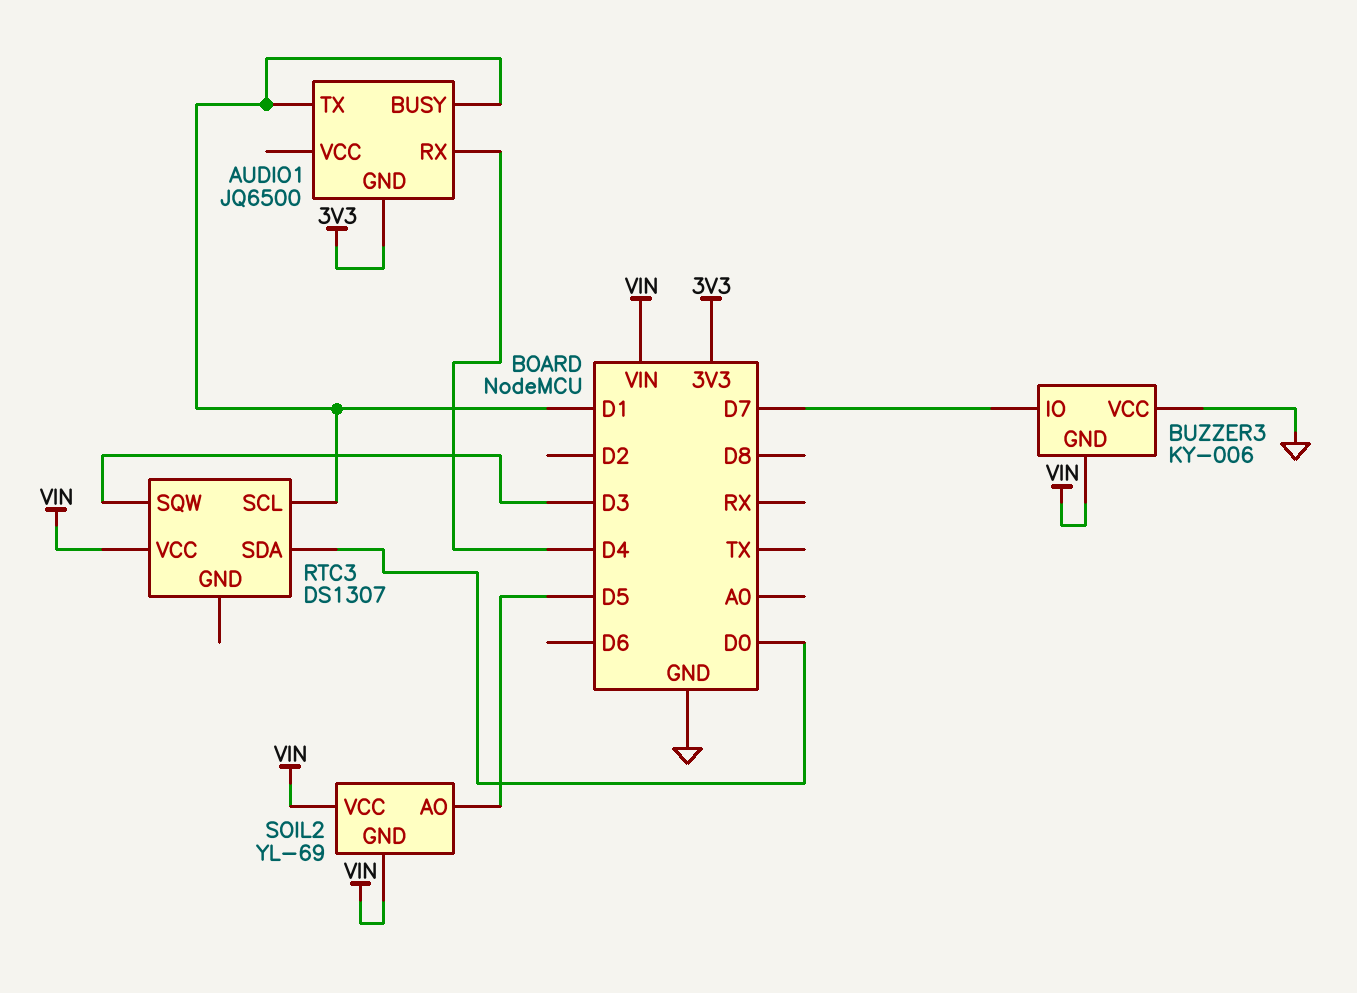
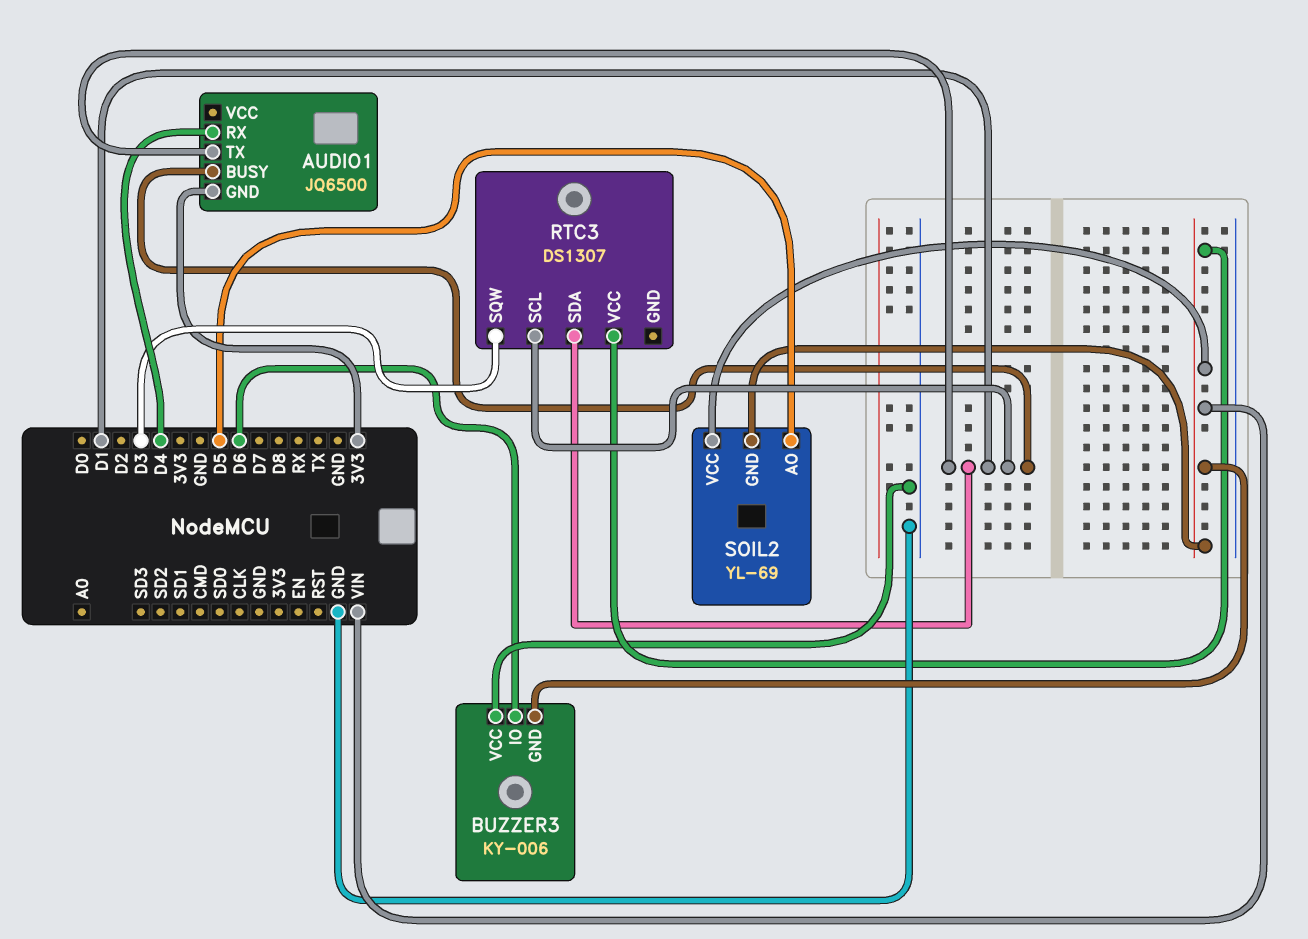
BUZZER3 pin IO: D7 -> D6
RTC3 pin SDA: D0 -> D1

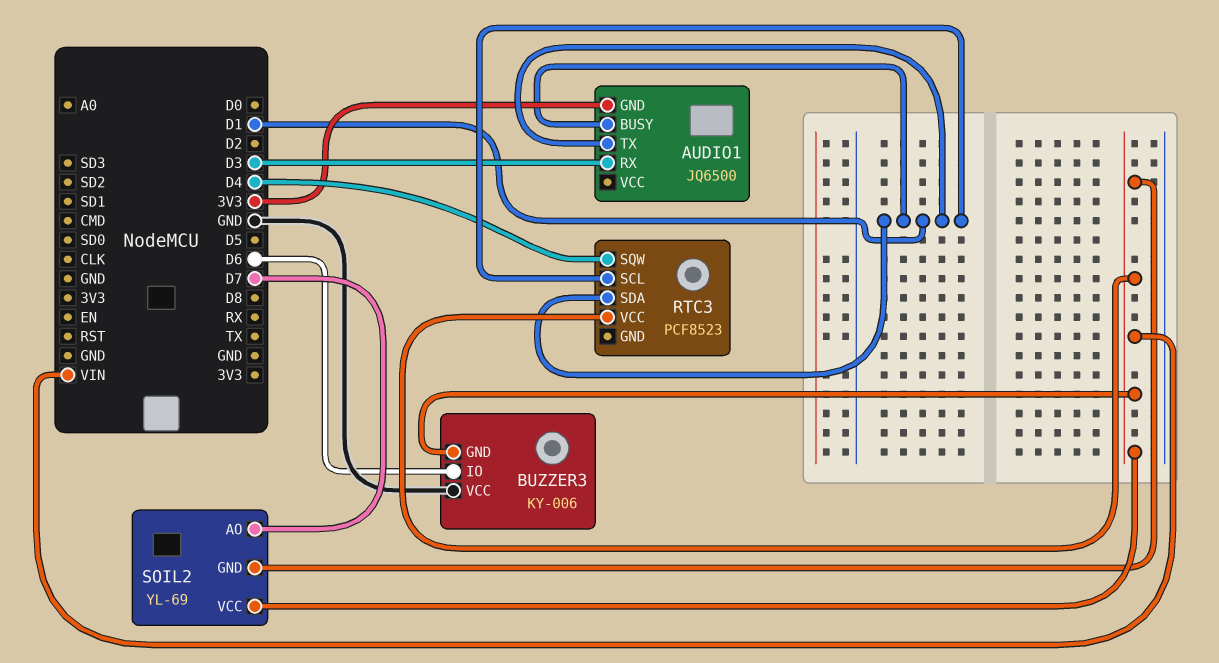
AUDIO1 pin RX: D4 -> D3
RTC3: DS1307 -> PCF8523
RTC3 pin SQW: D3 -> D4
SOIL2 pin AO: D5 -> D7

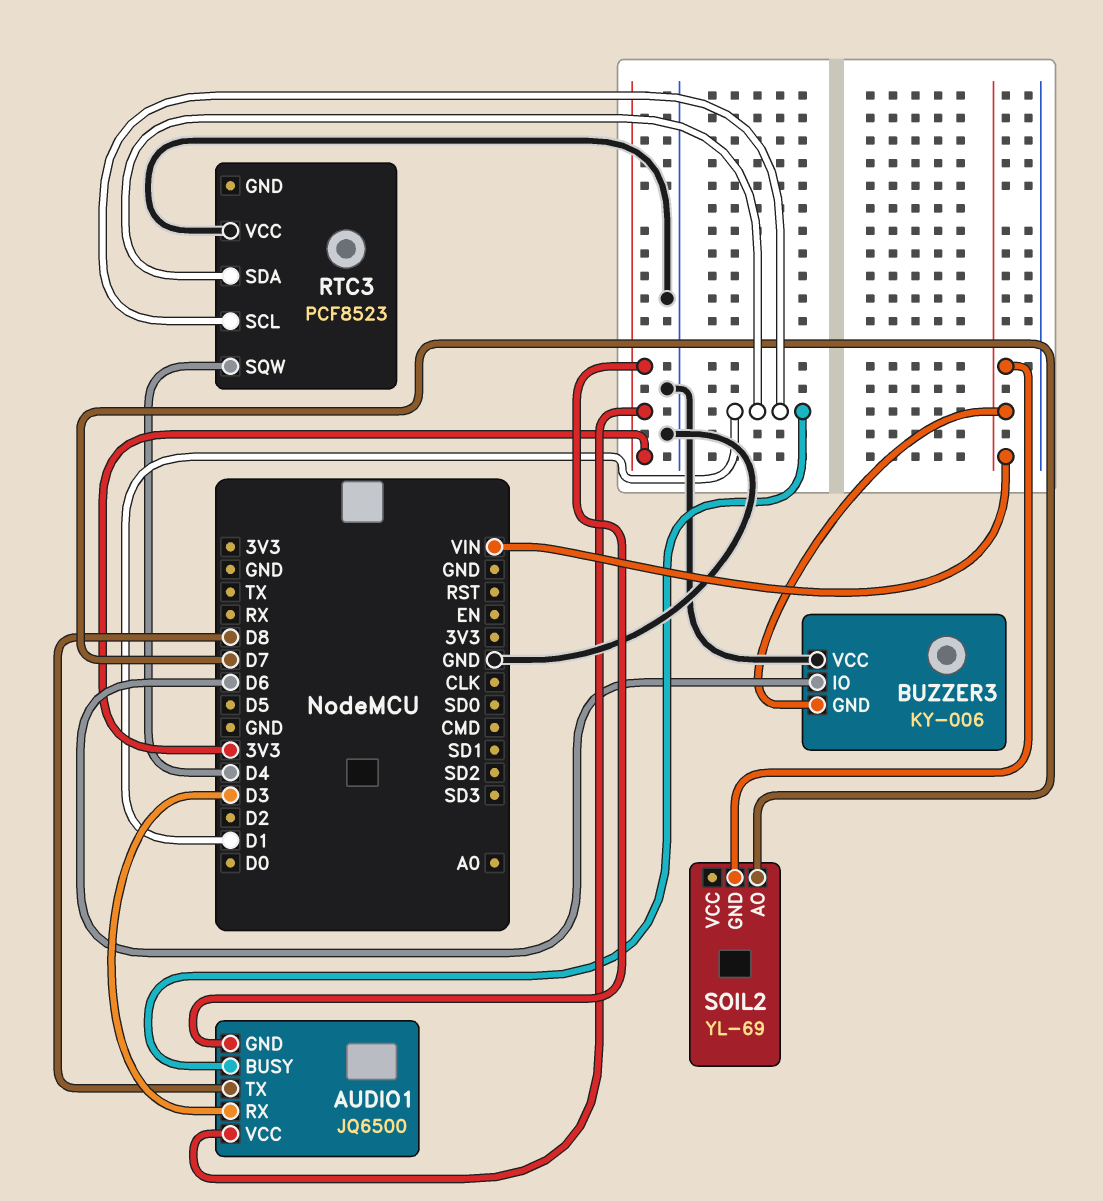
AUDIO1 pin TX: D1 -> D8
AUDIO1 pin VCC: none -> 3V3
RTC3 pin VCC: VIN -> GND
SOIL2 pin VCC: VIN -> none

